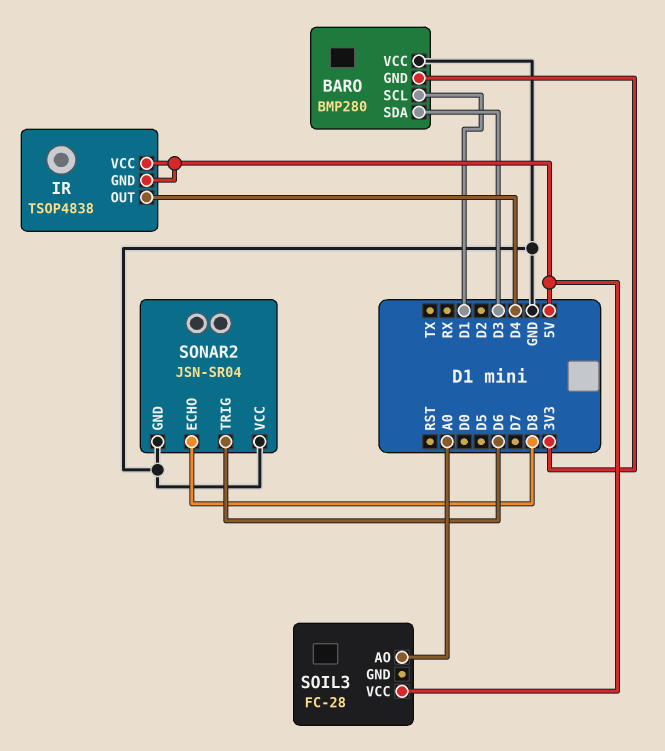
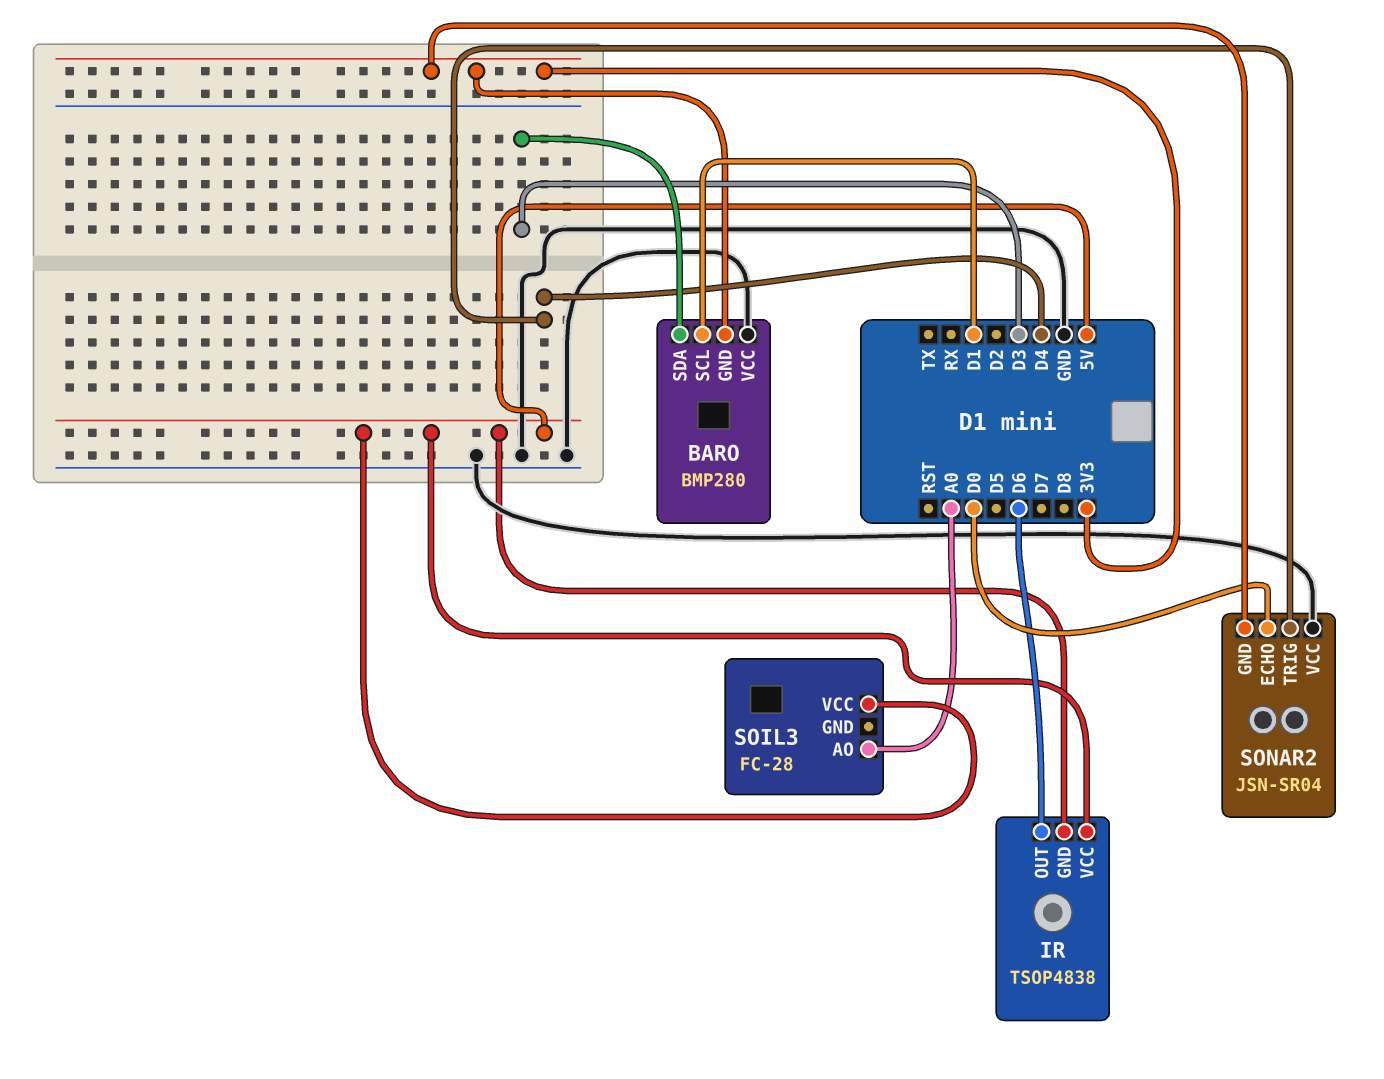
IR pin OUT: D4 -> D6
SONAR2 pin ECHO: D8 -> D0
SONAR2 pin GND: GND -> 3V3
SONAR2 pin TRIG: D6 -> D4

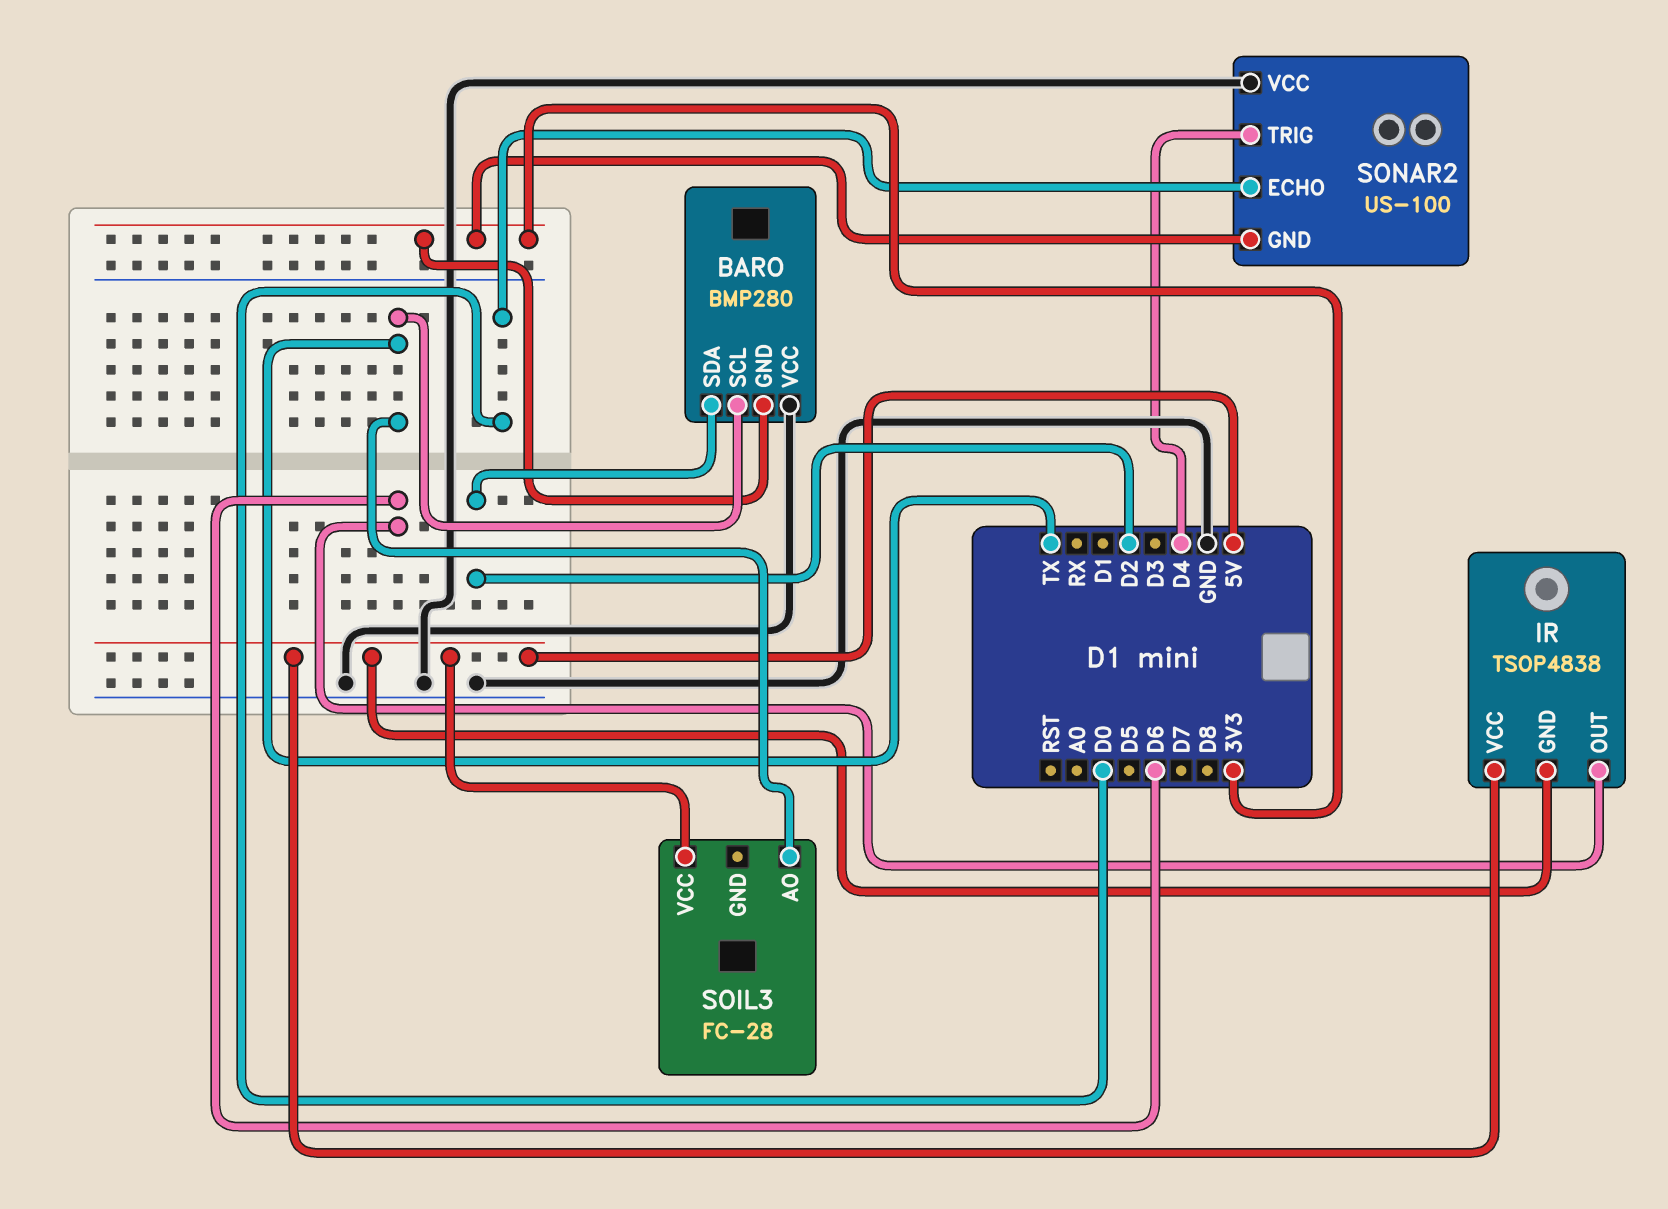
BARO pin SCL: D1 -> TX
BARO pin SDA: D3 -> D2
SOIL3 pin AO: A0 -> TX
SONAR2: JSN-SR04 -> US-100

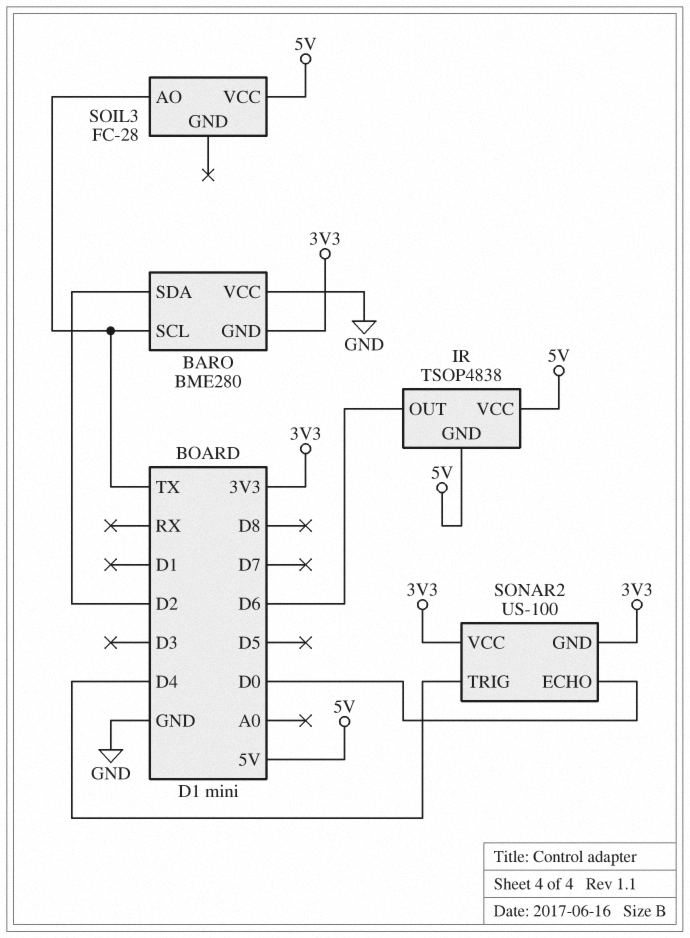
BARO: BMP280 -> BME280
SONAR2 pin VCC: GND -> 3V3

